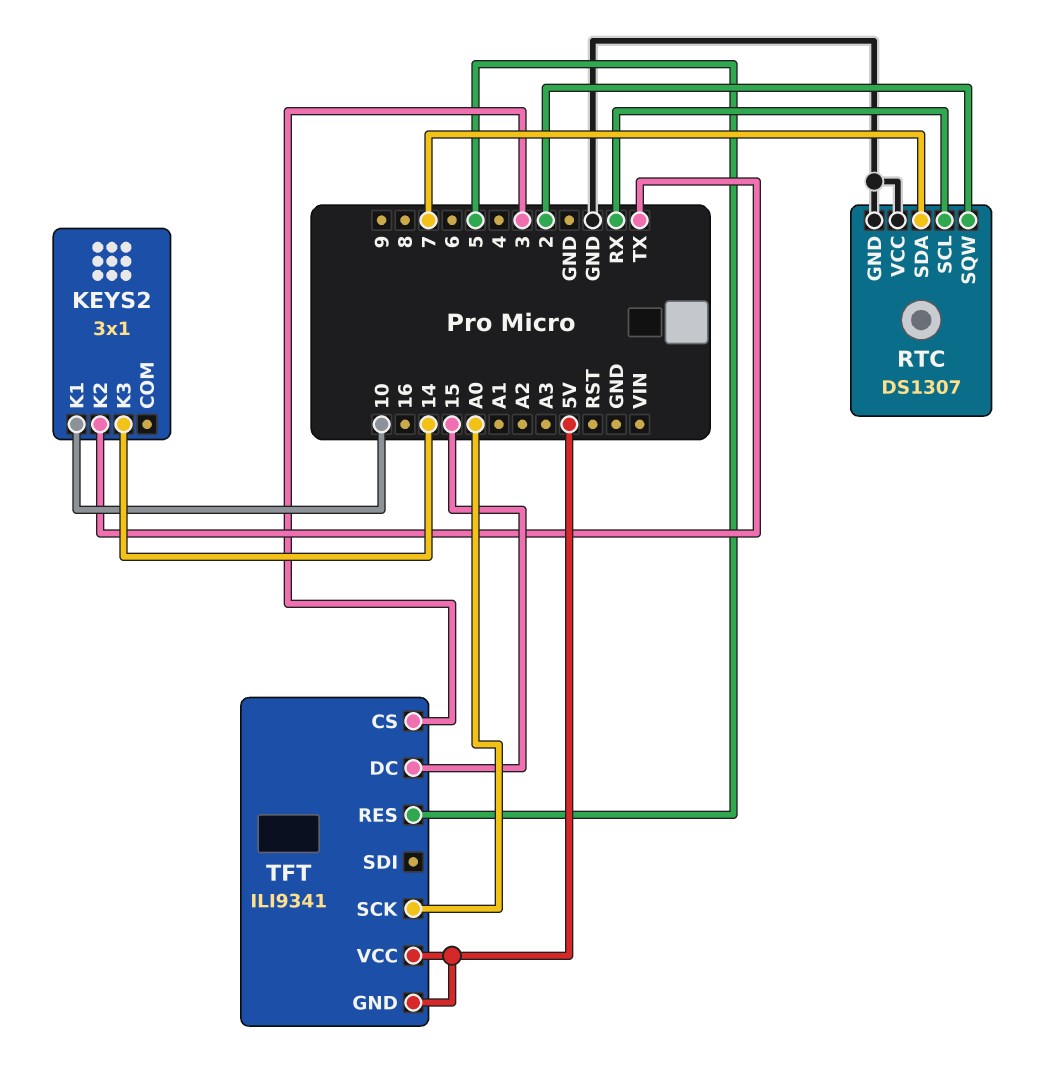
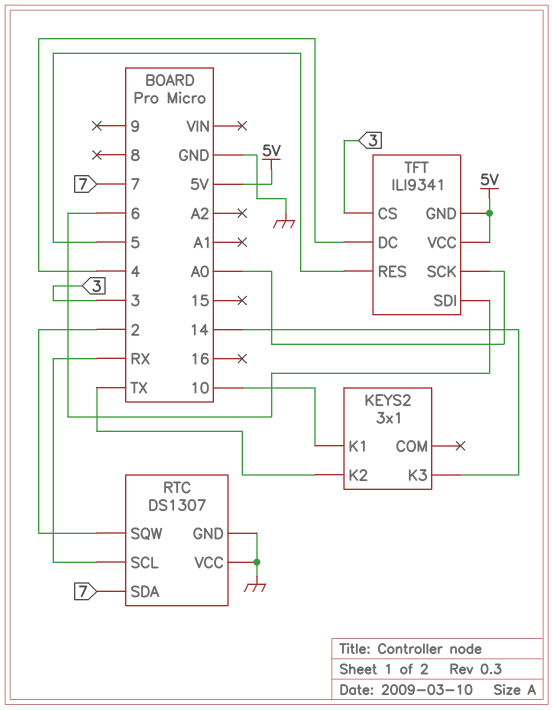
TFT pin DC: 15 -> 4
TFT pin SDI: none -> 6

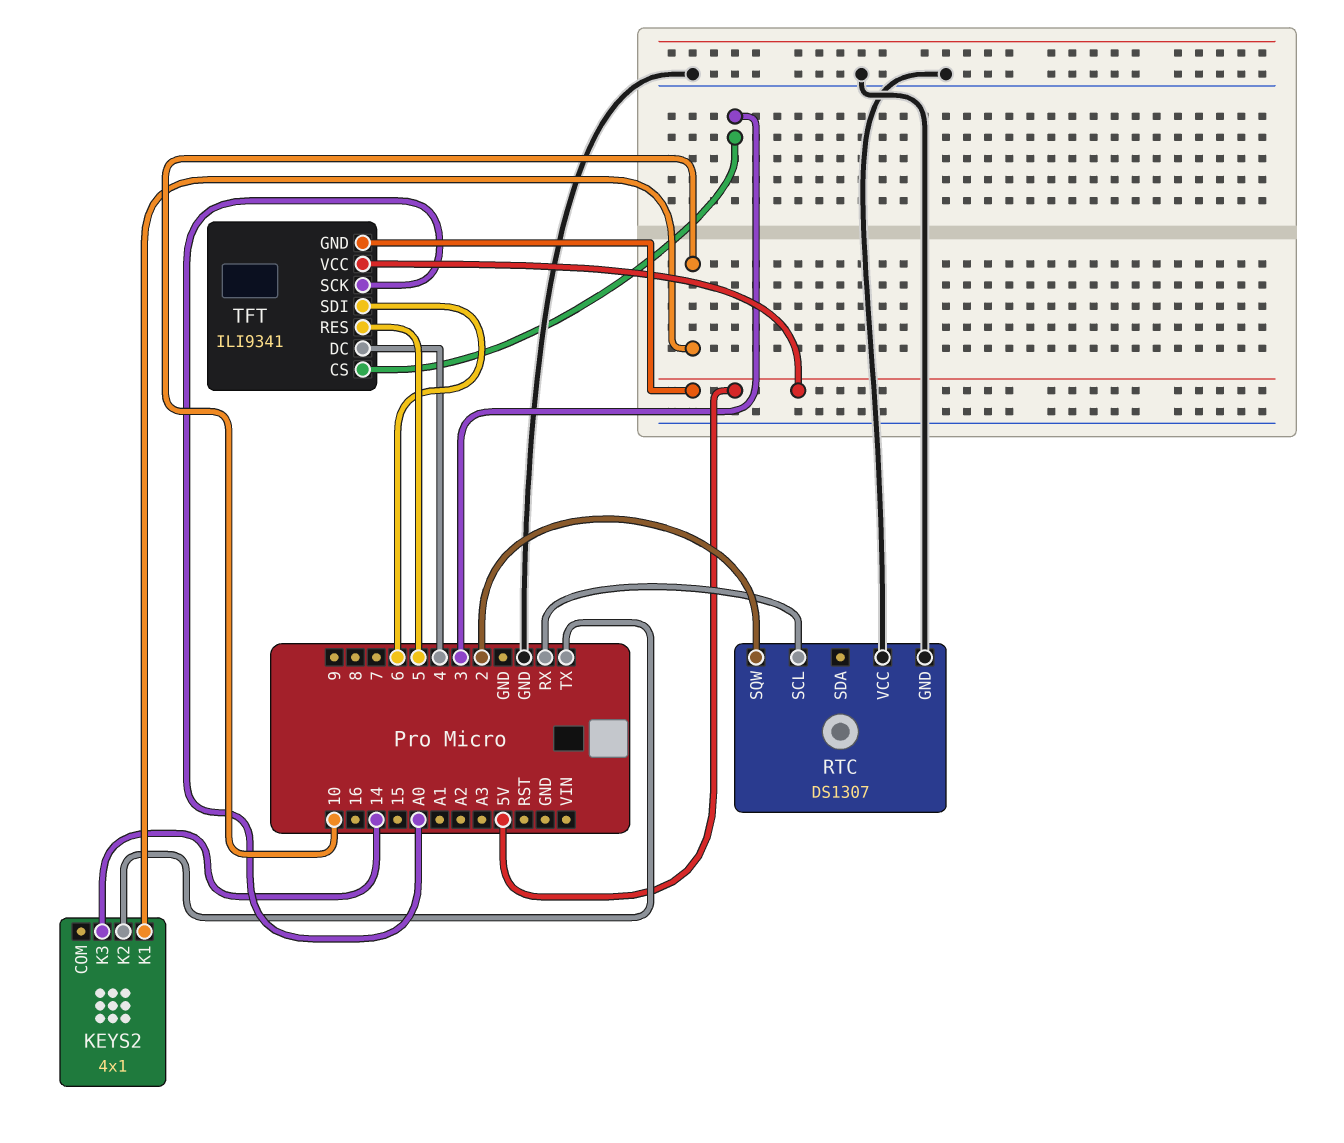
KEYS2: 3x1 -> 4x1
RTC pin SDA: 7 -> none

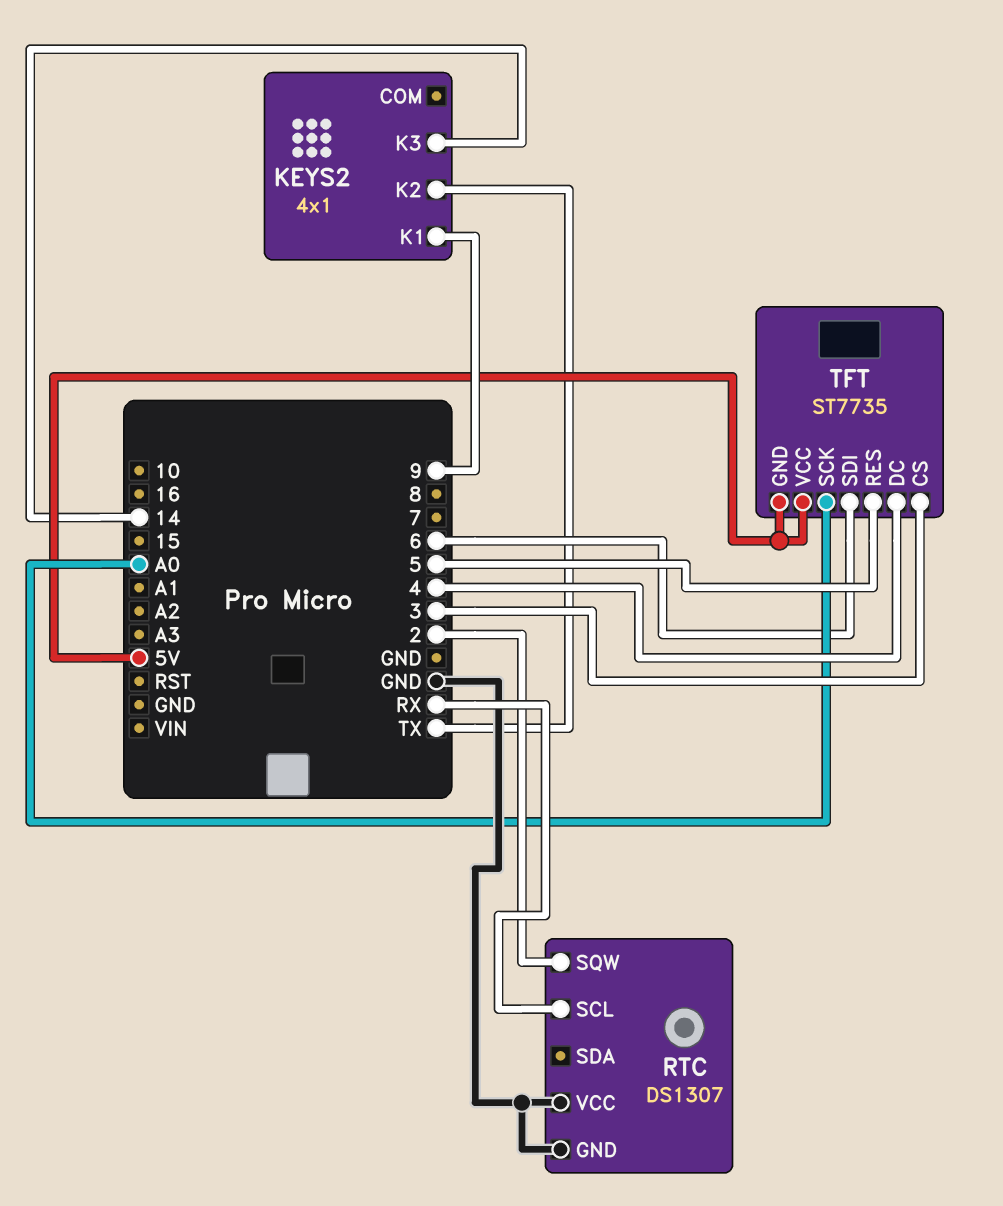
KEYS2 pin K1: 10 -> 9
TFT: ILI9341 -> ST7735

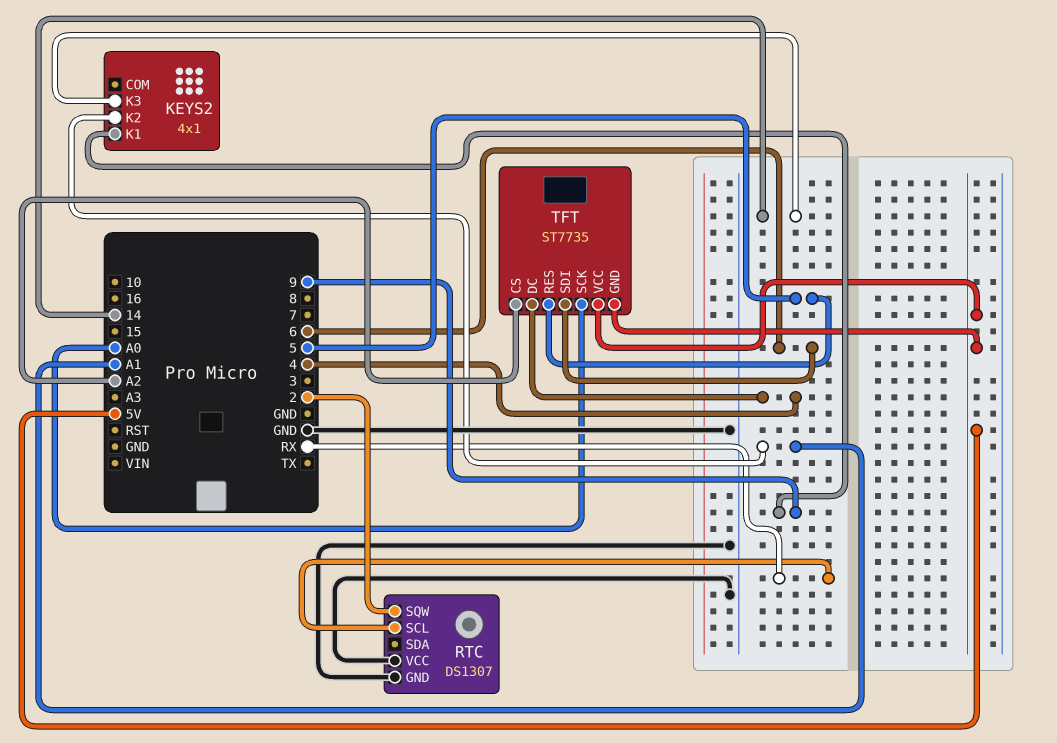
KEYS2 pin K2: TX -> A1
TFT pin CS: 3 -> A2

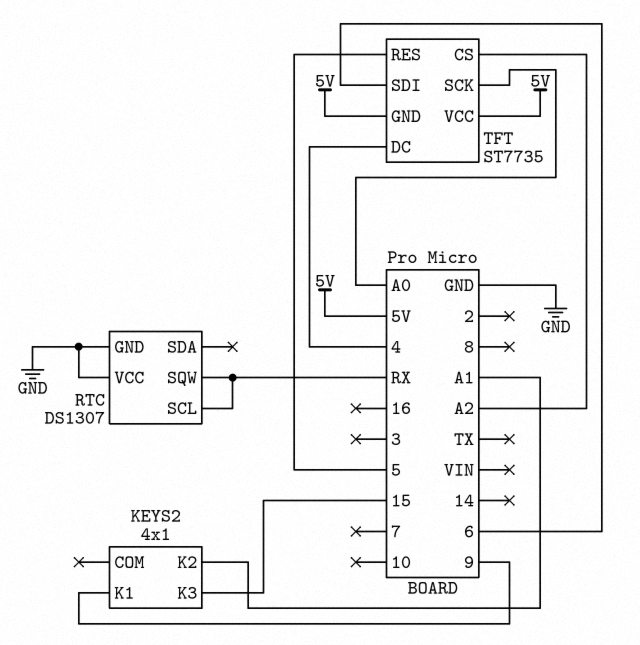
KEYS2 pin K3: 14 -> 15
RTC pin SQW: 2 -> RX

